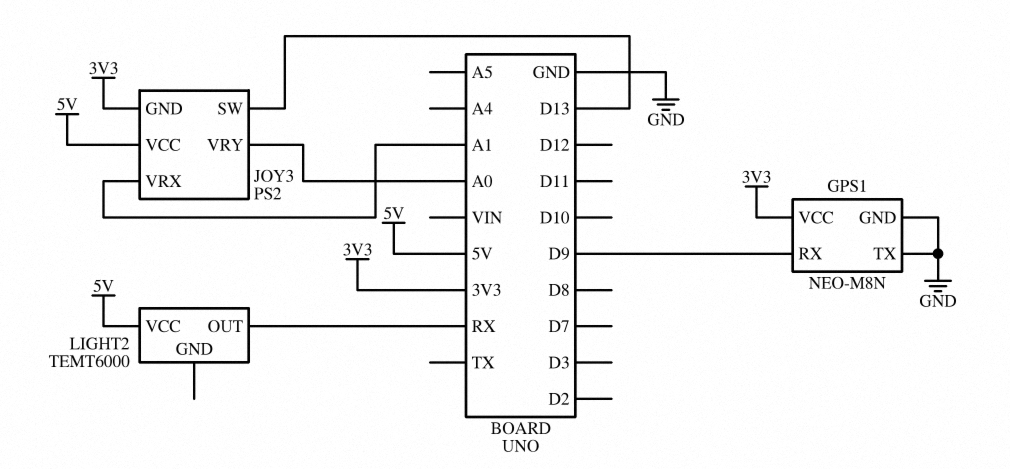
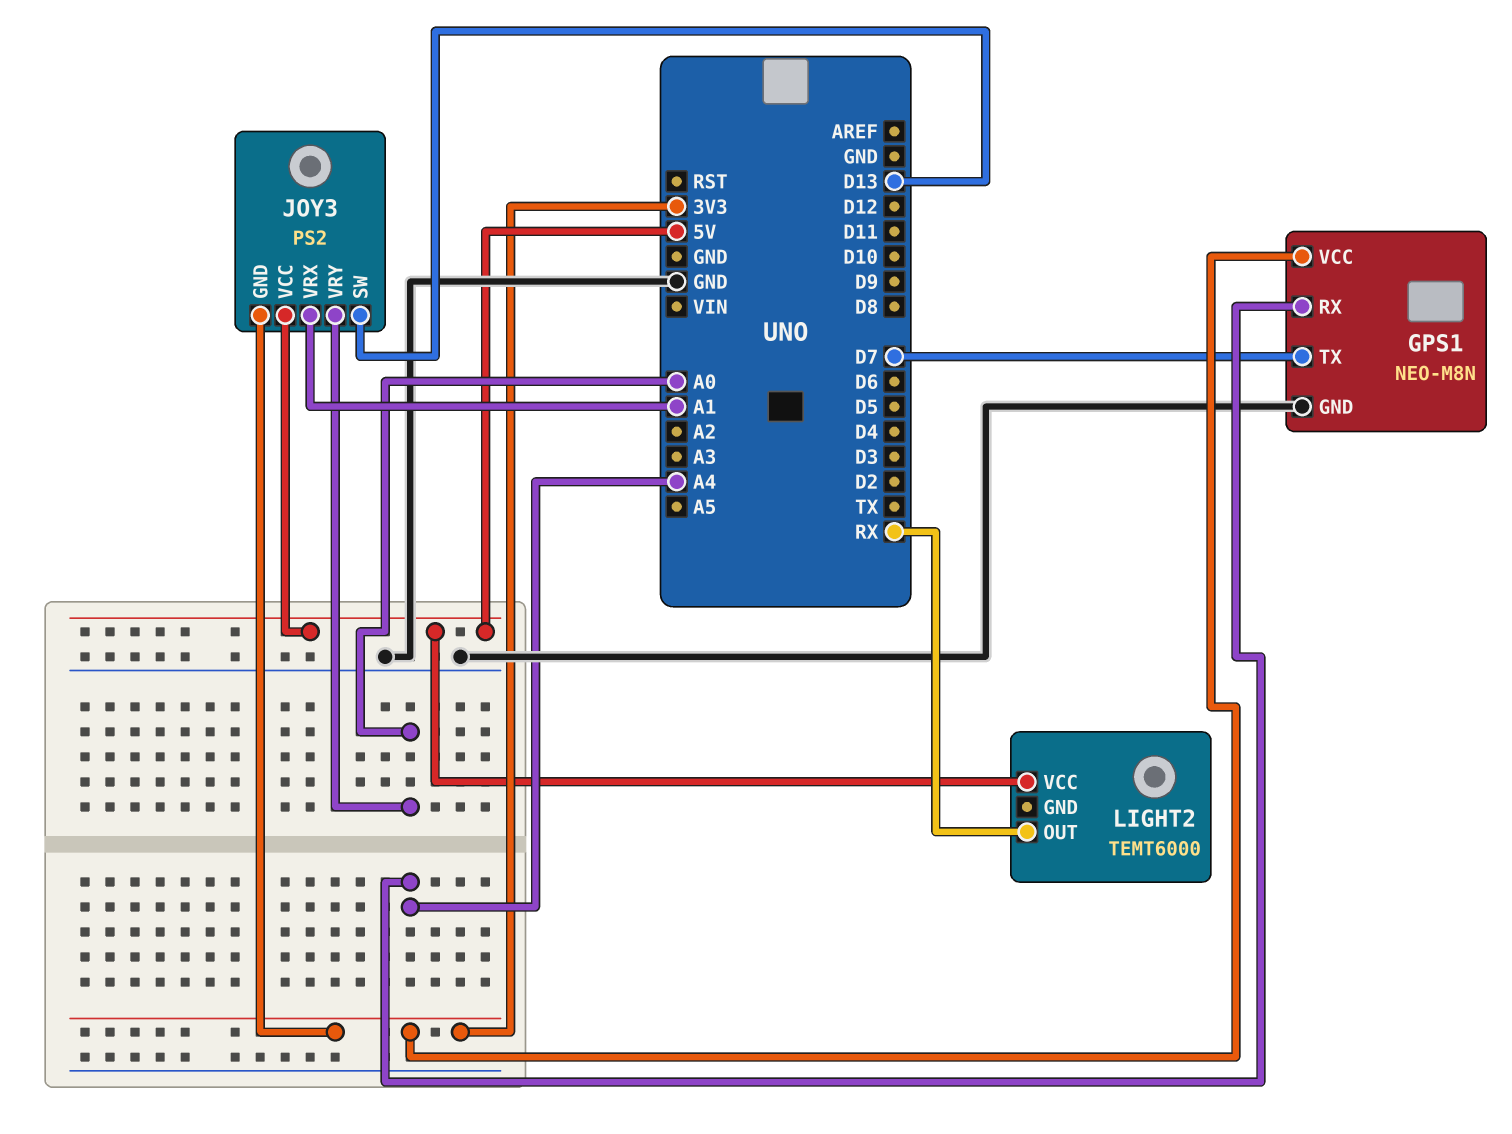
GPS1 pin RX: D9 -> A4
GPS1 pin TX: GND -> D7

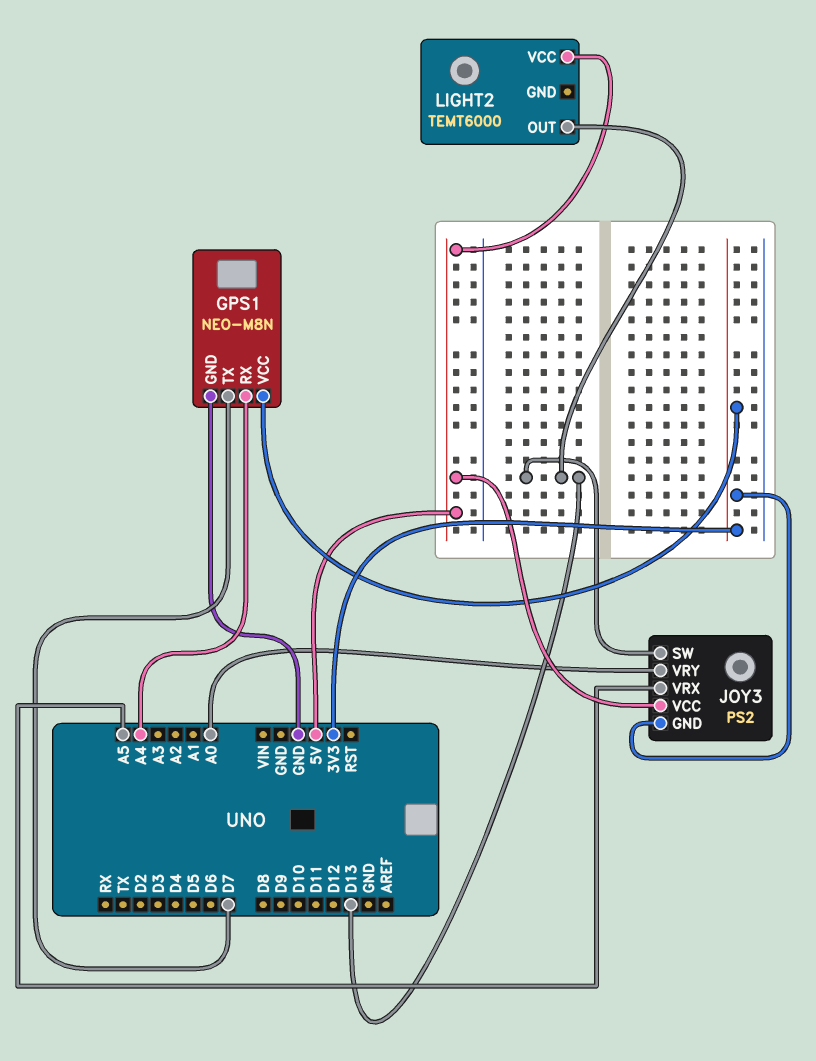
JOY3 pin VRX: A1 -> A5
LIGHT2 pin OUT: RX -> D13

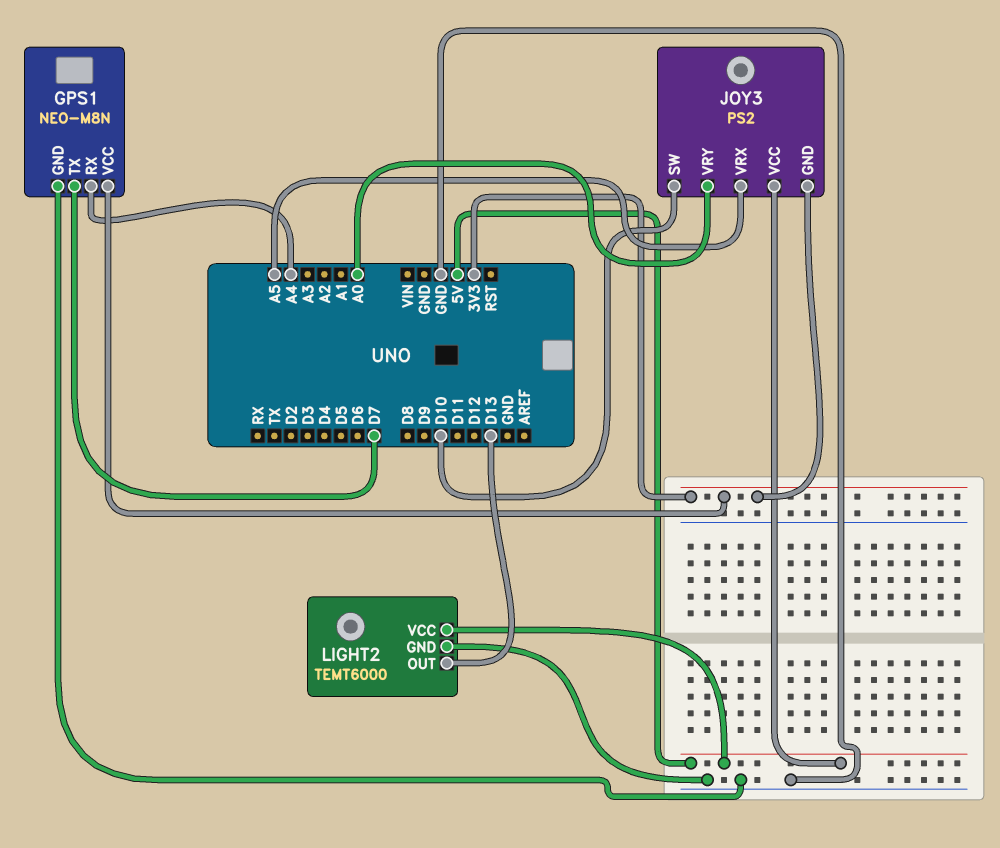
JOY3 pin SW: D13 -> D10
LIGHT2 pin GND: none -> GND

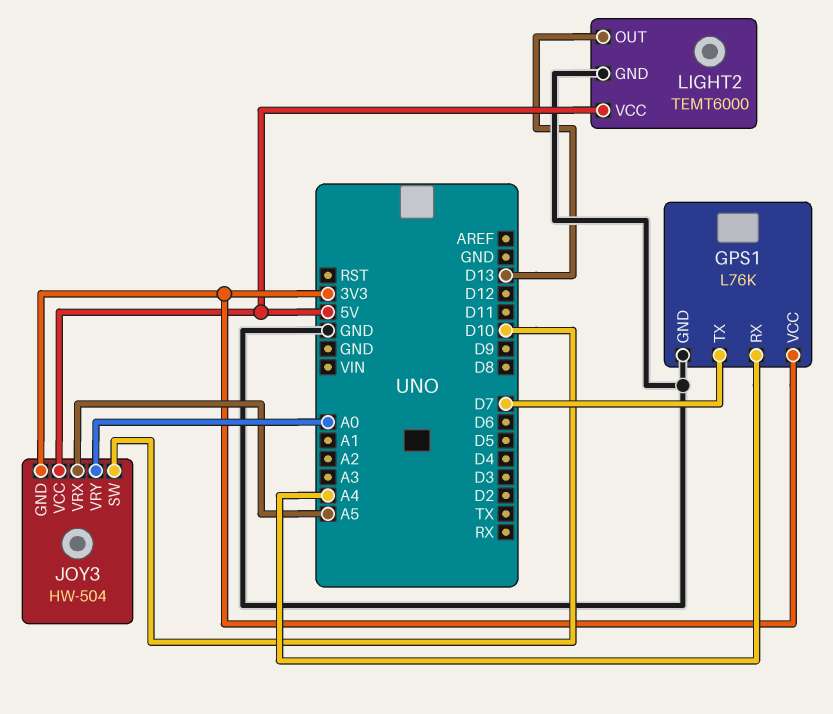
GPS1: NEO-M8N -> L76K
JOY3: PS2 -> HW-504

